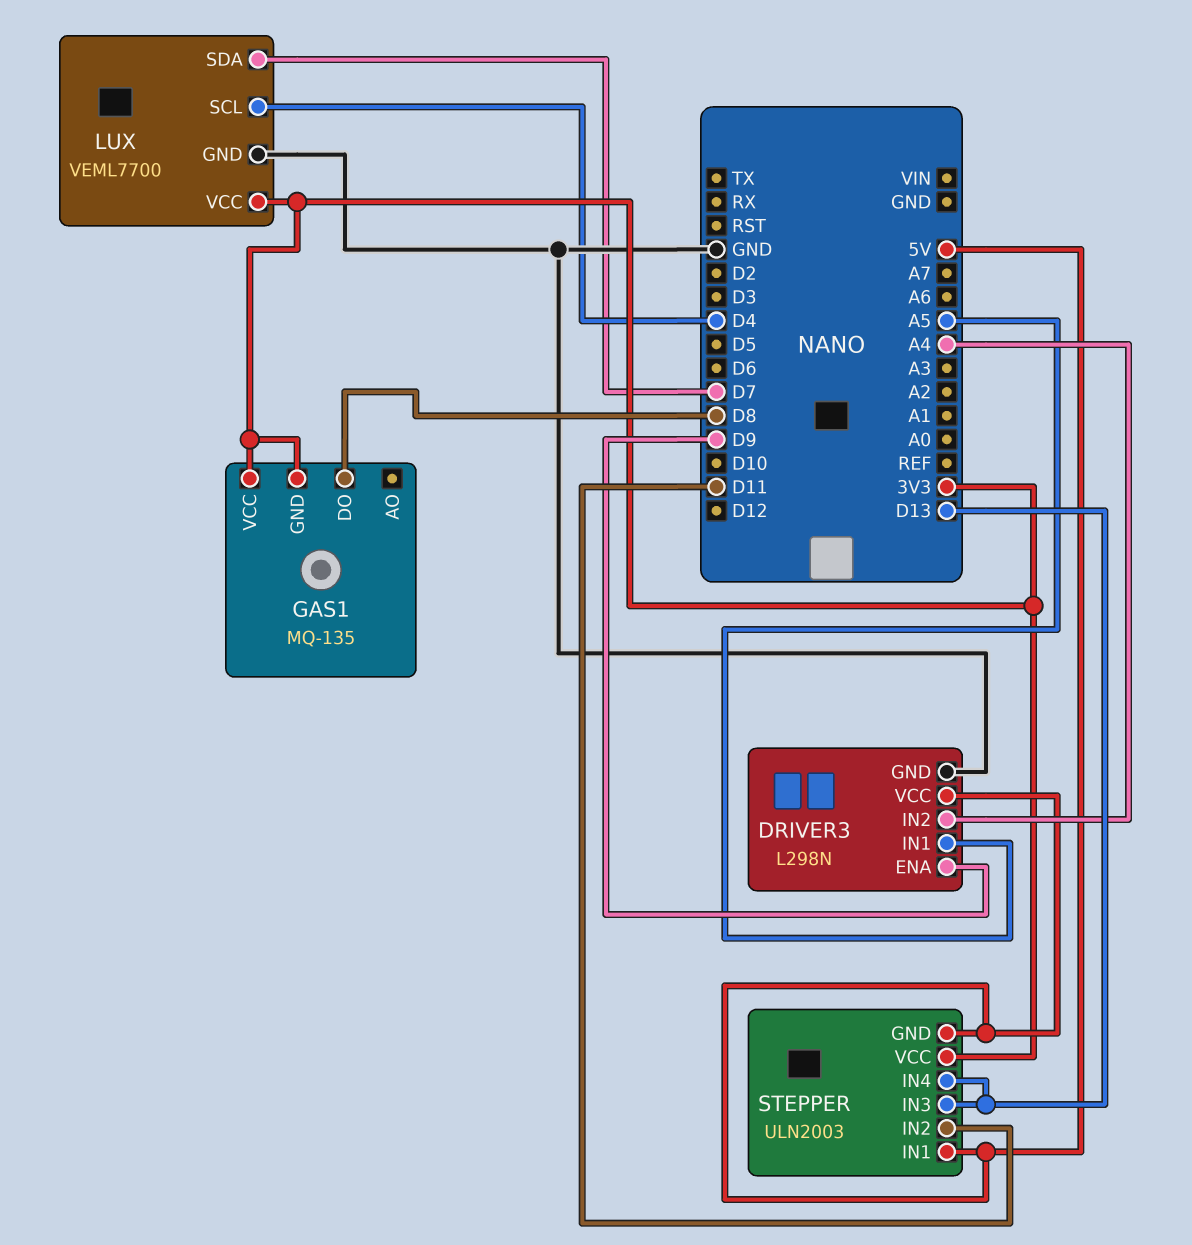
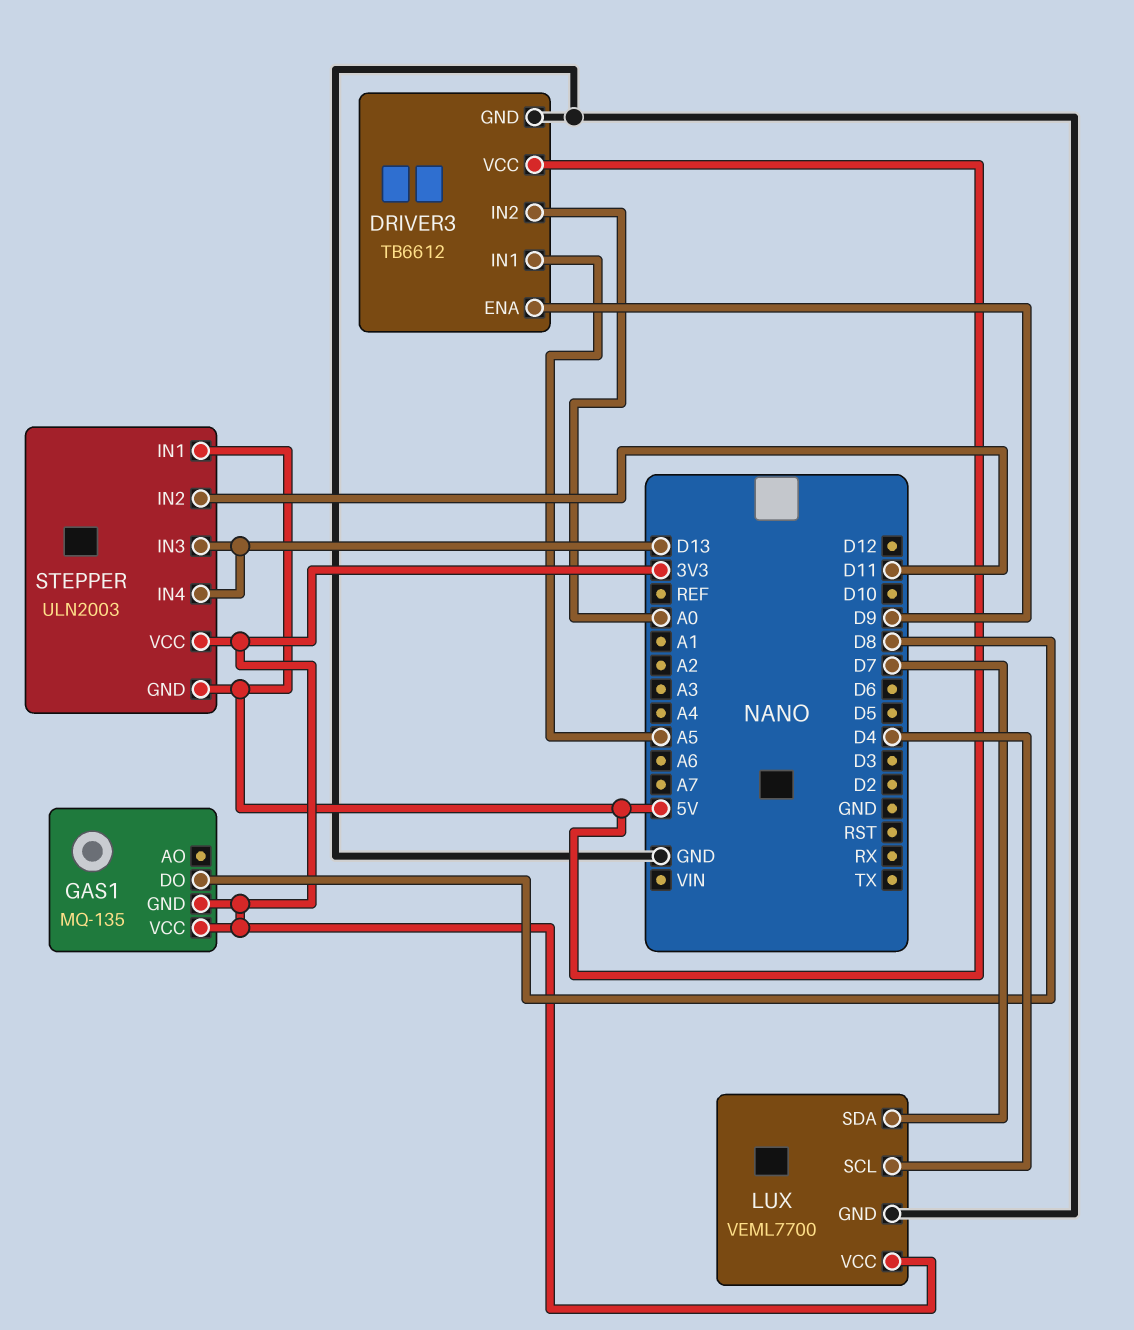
DRIVER3: L298N -> TB6612
DRIVER3 pin IN2: A4 -> A0

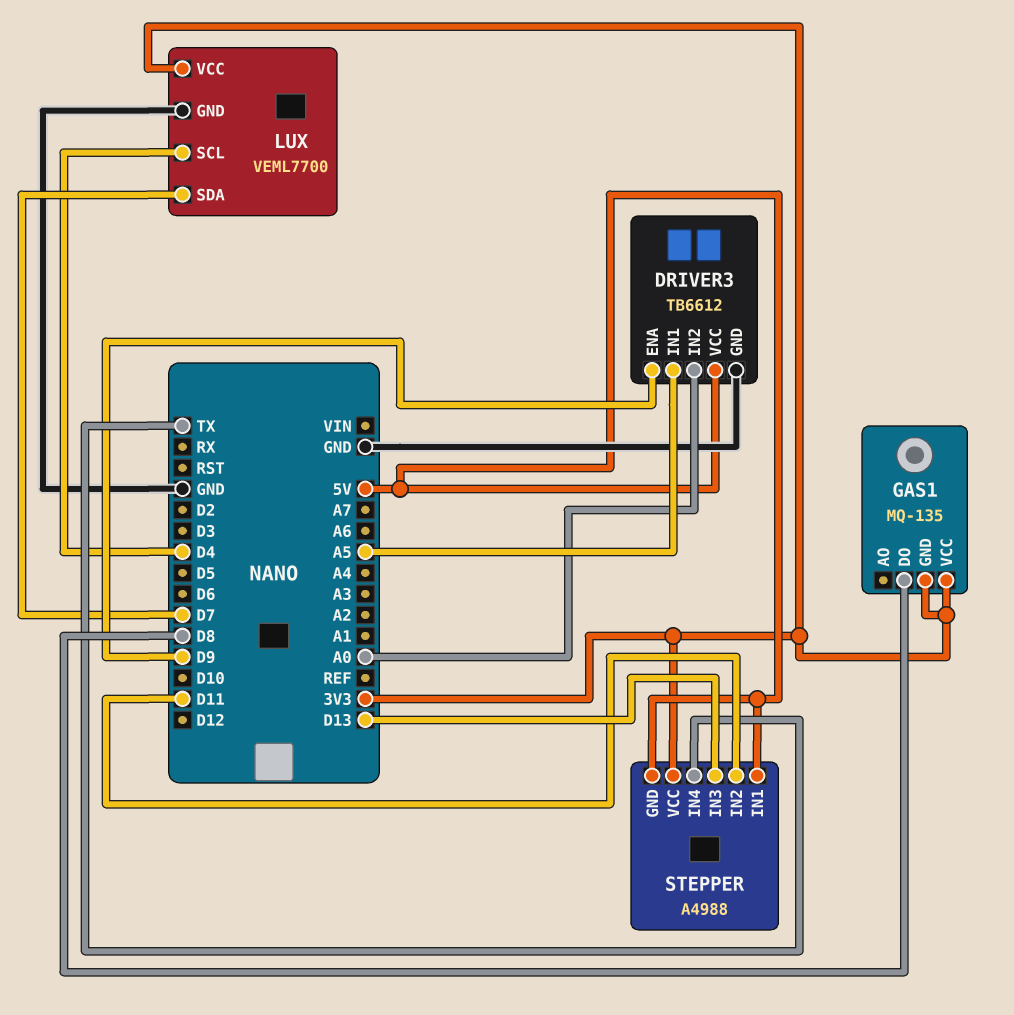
STEPPER: ULN2003 -> A4988
STEPPER pin IN4: D13 -> TX

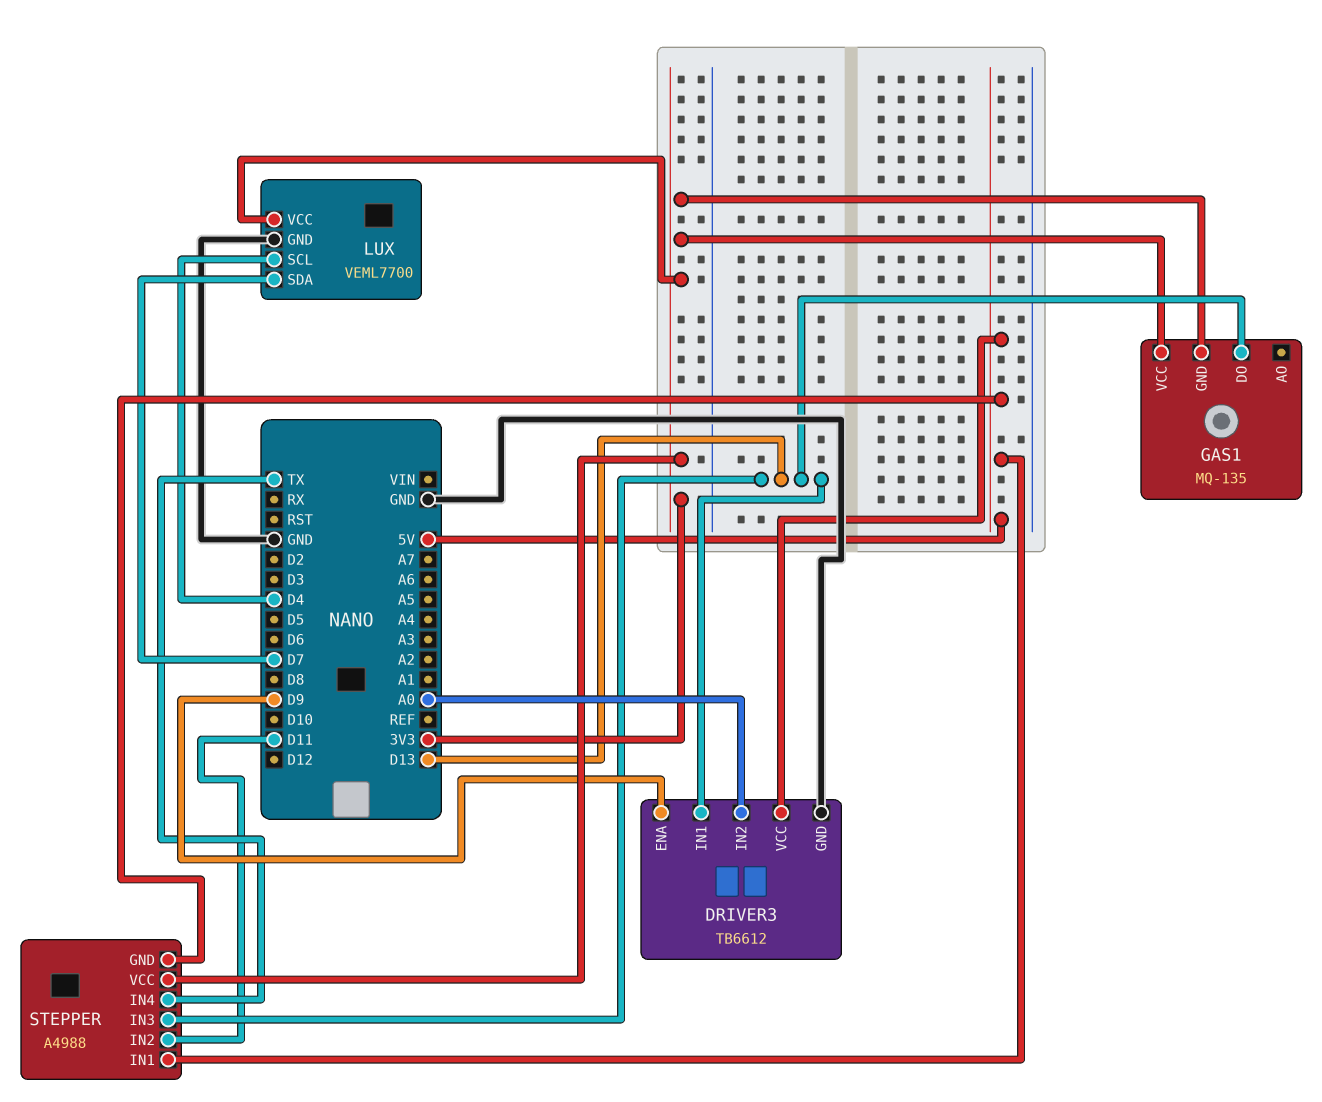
DRIVER3 pin IN1: A5 -> D13
GAS1 pin DO: D8 -> D13

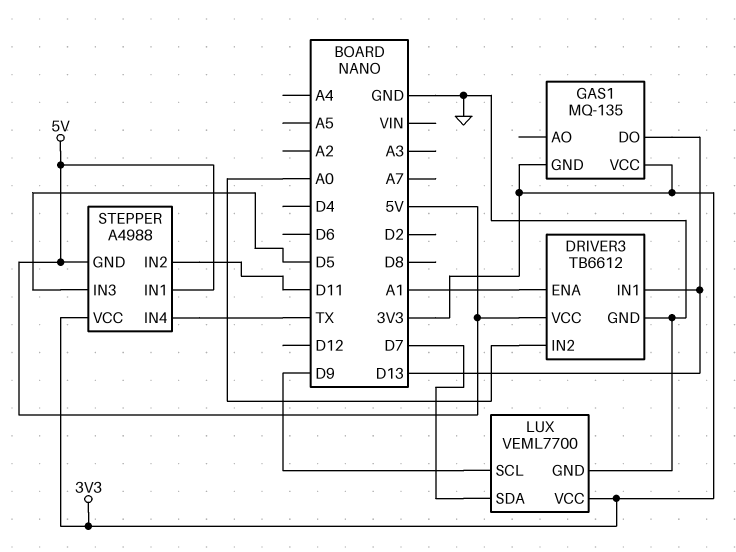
DRIVER3 pin ENA: D9 -> A1
LUX pin SCL: D4 -> D9
STEPPER pin IN3: D13 -> D5

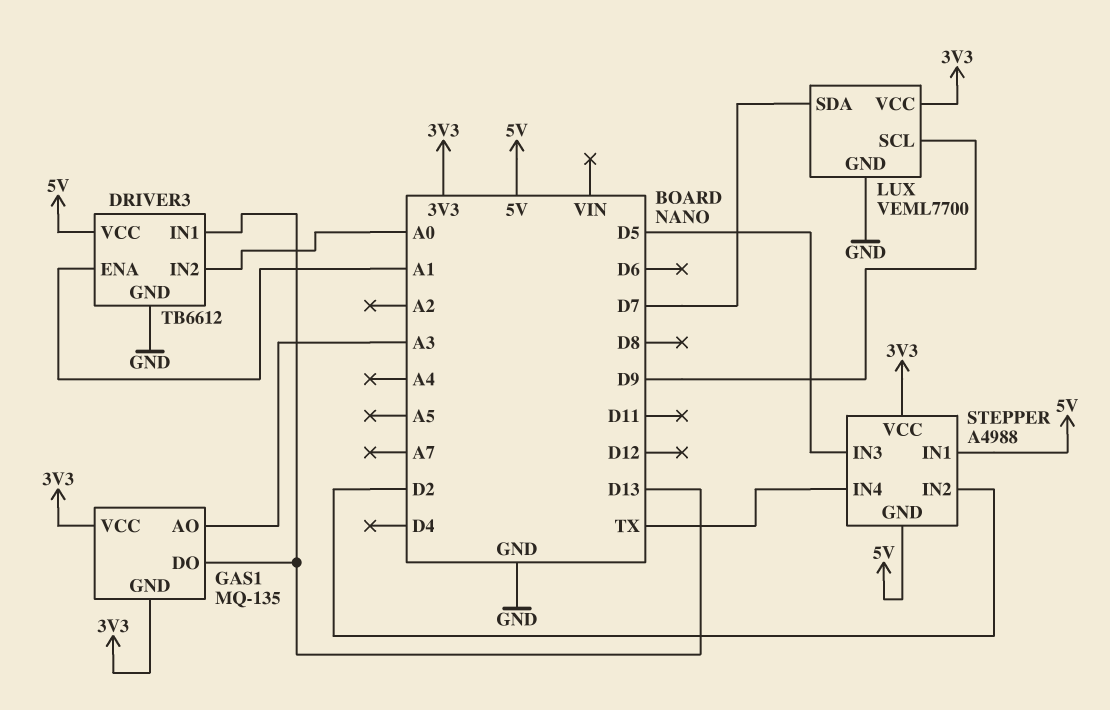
GAS1 pin AO: none -> A3
STEPPER pin IN2: D11 -> D2

